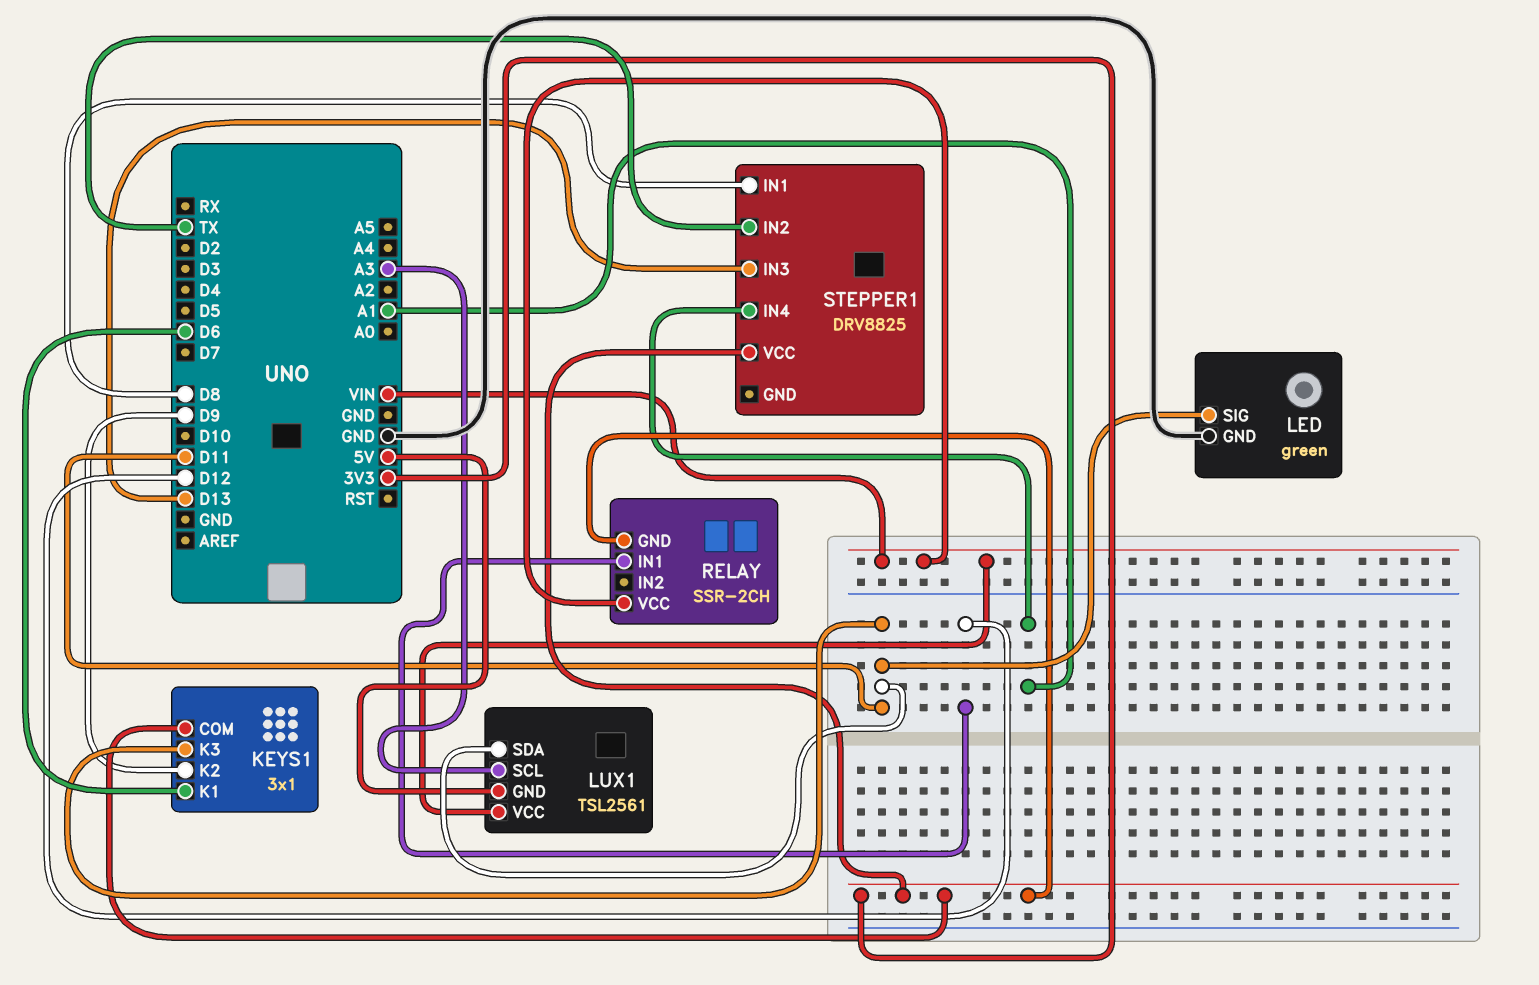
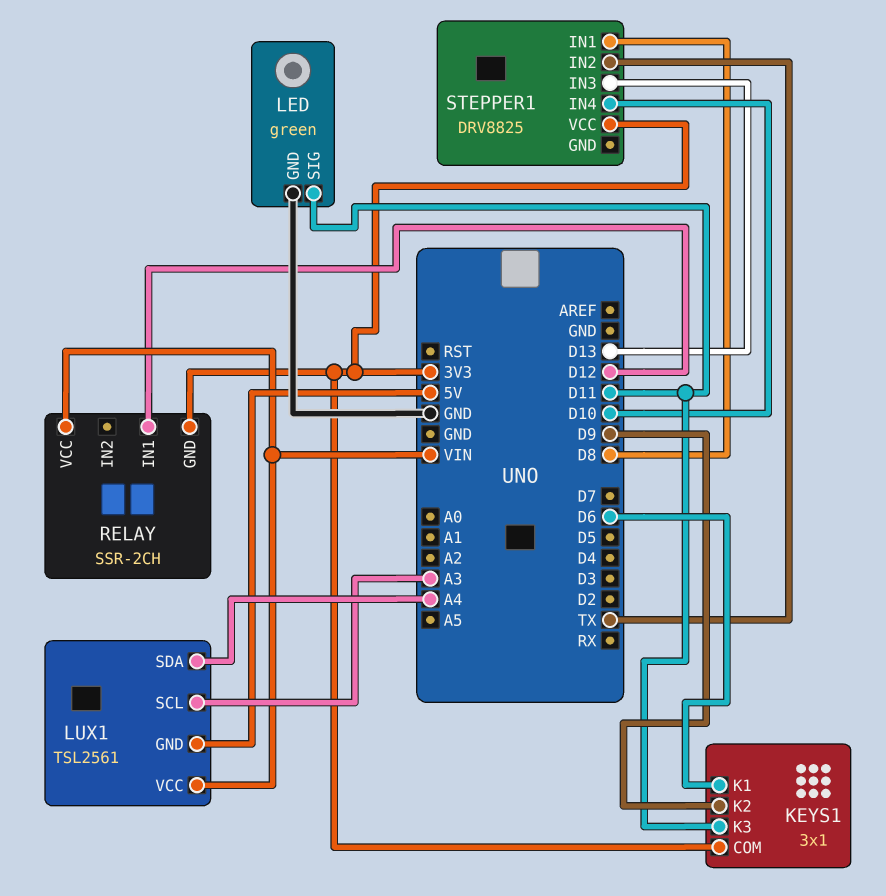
LUX1 pin SDA: D11 -> A4
STEPPER1 pin IN4: A1 -> D10

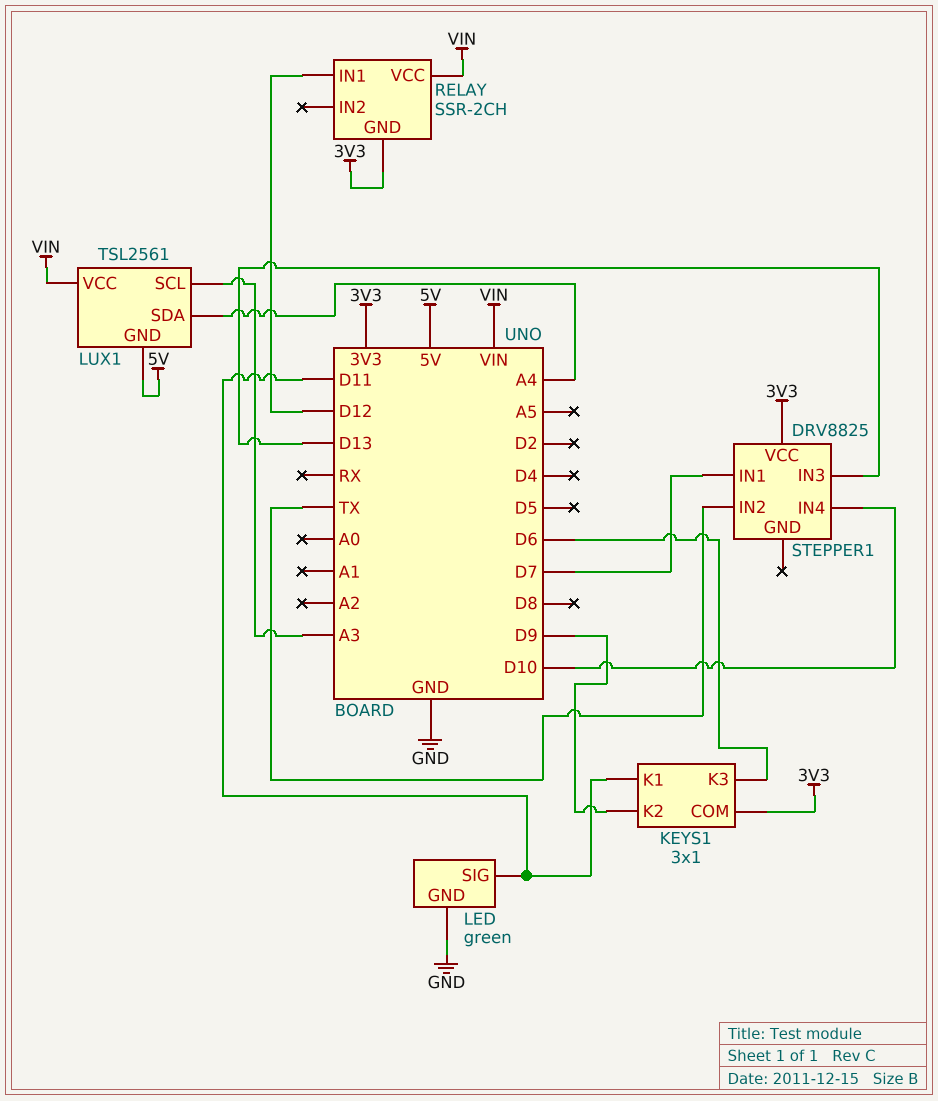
KEYS1 pin K1: D6 -> D11
KEYS1 pin K3: D11 -> D6
STEPPER1 pin IN1: D8 -> D7

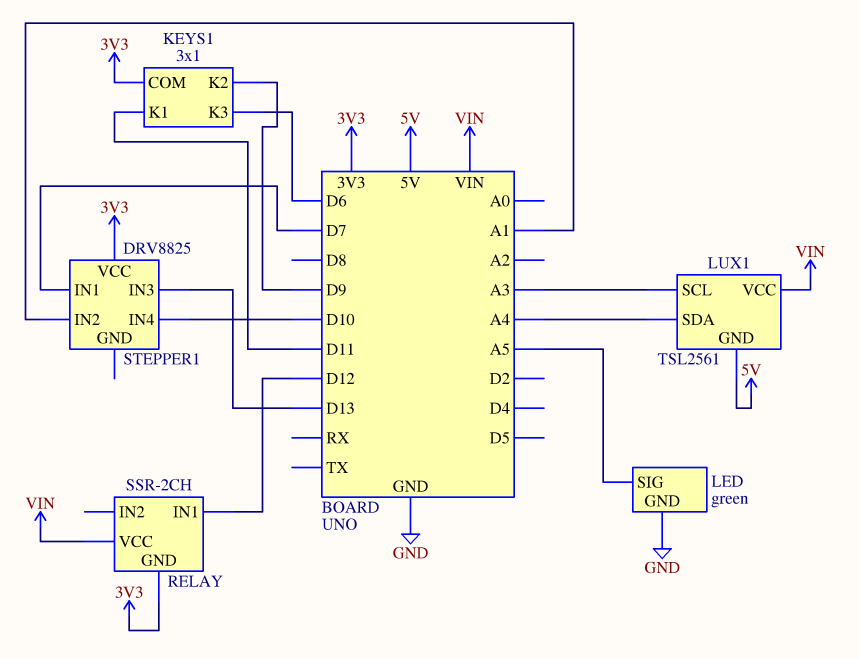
LED pin SIG: D11 -> A5
STEPPER1 pin IN2: TX -> A1

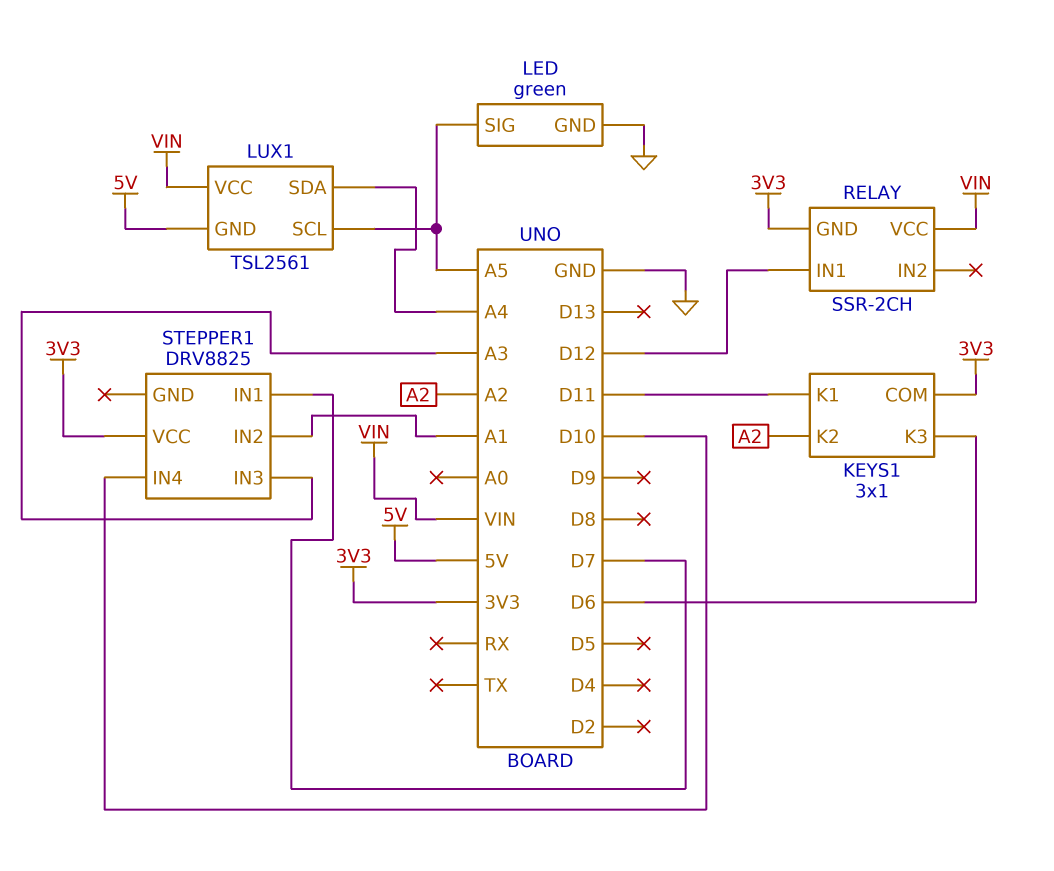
KEYS1 pin K2: D9 -> A2
LUX1 pin SCL: A3 -> A5
STEPPER1 pin IN3: D13 -> A3

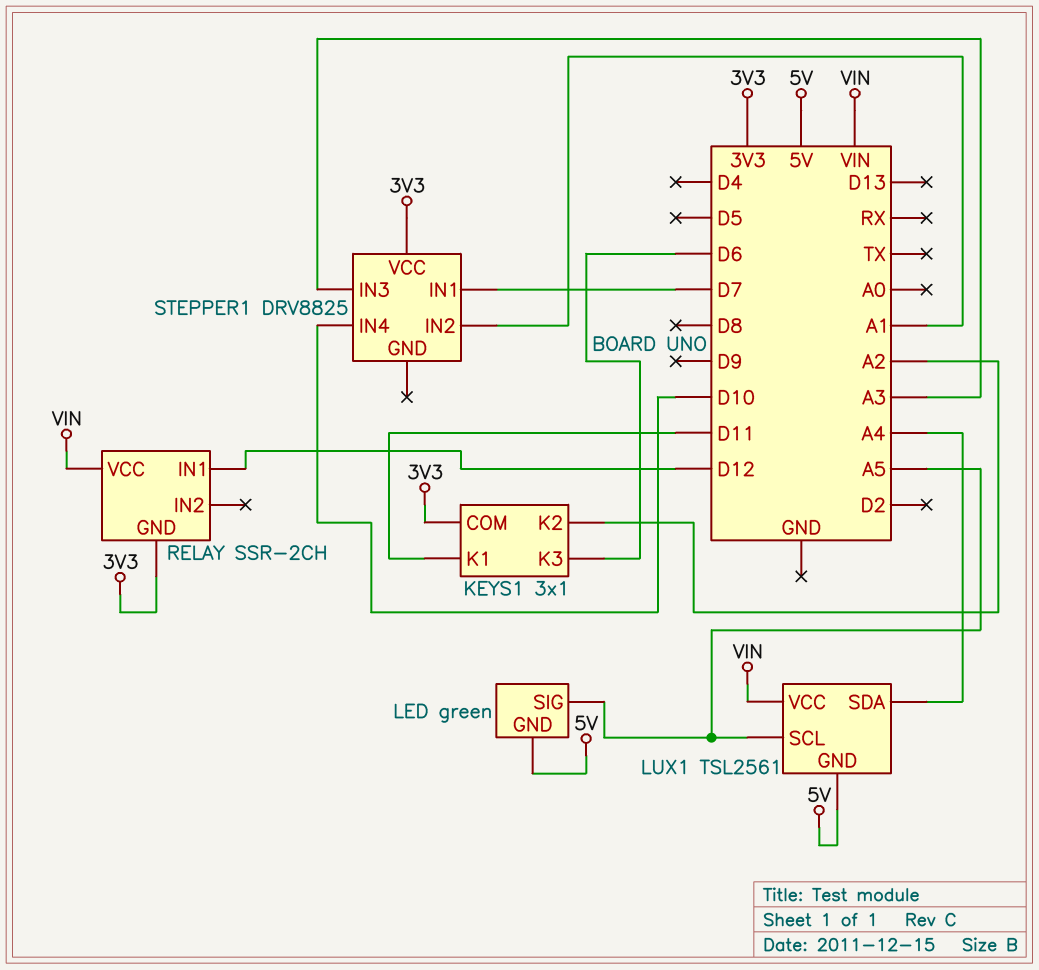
LED pin GND: GND -> 5V

